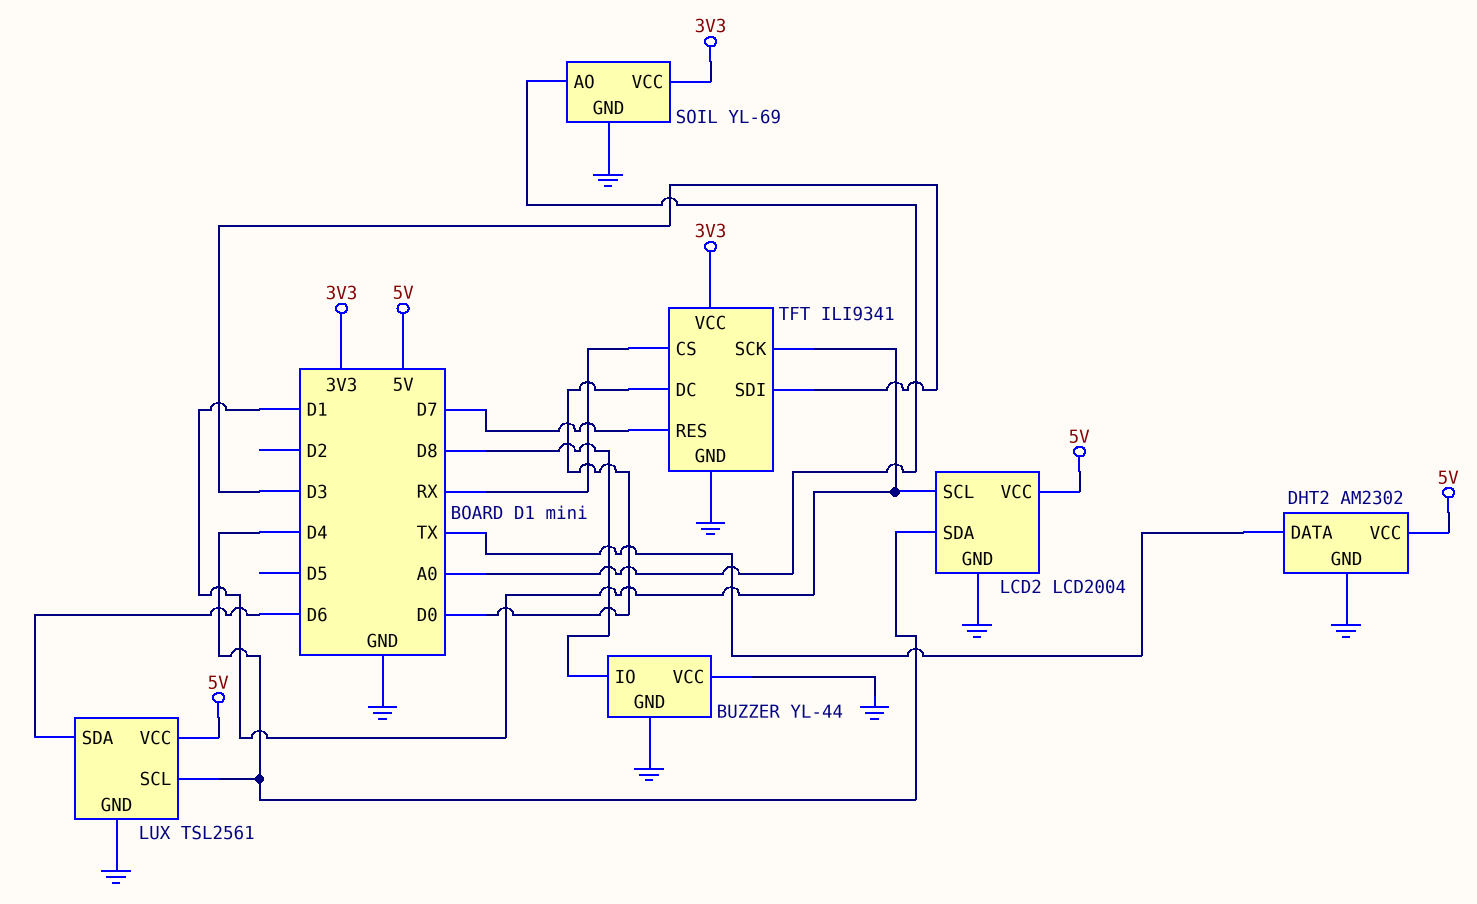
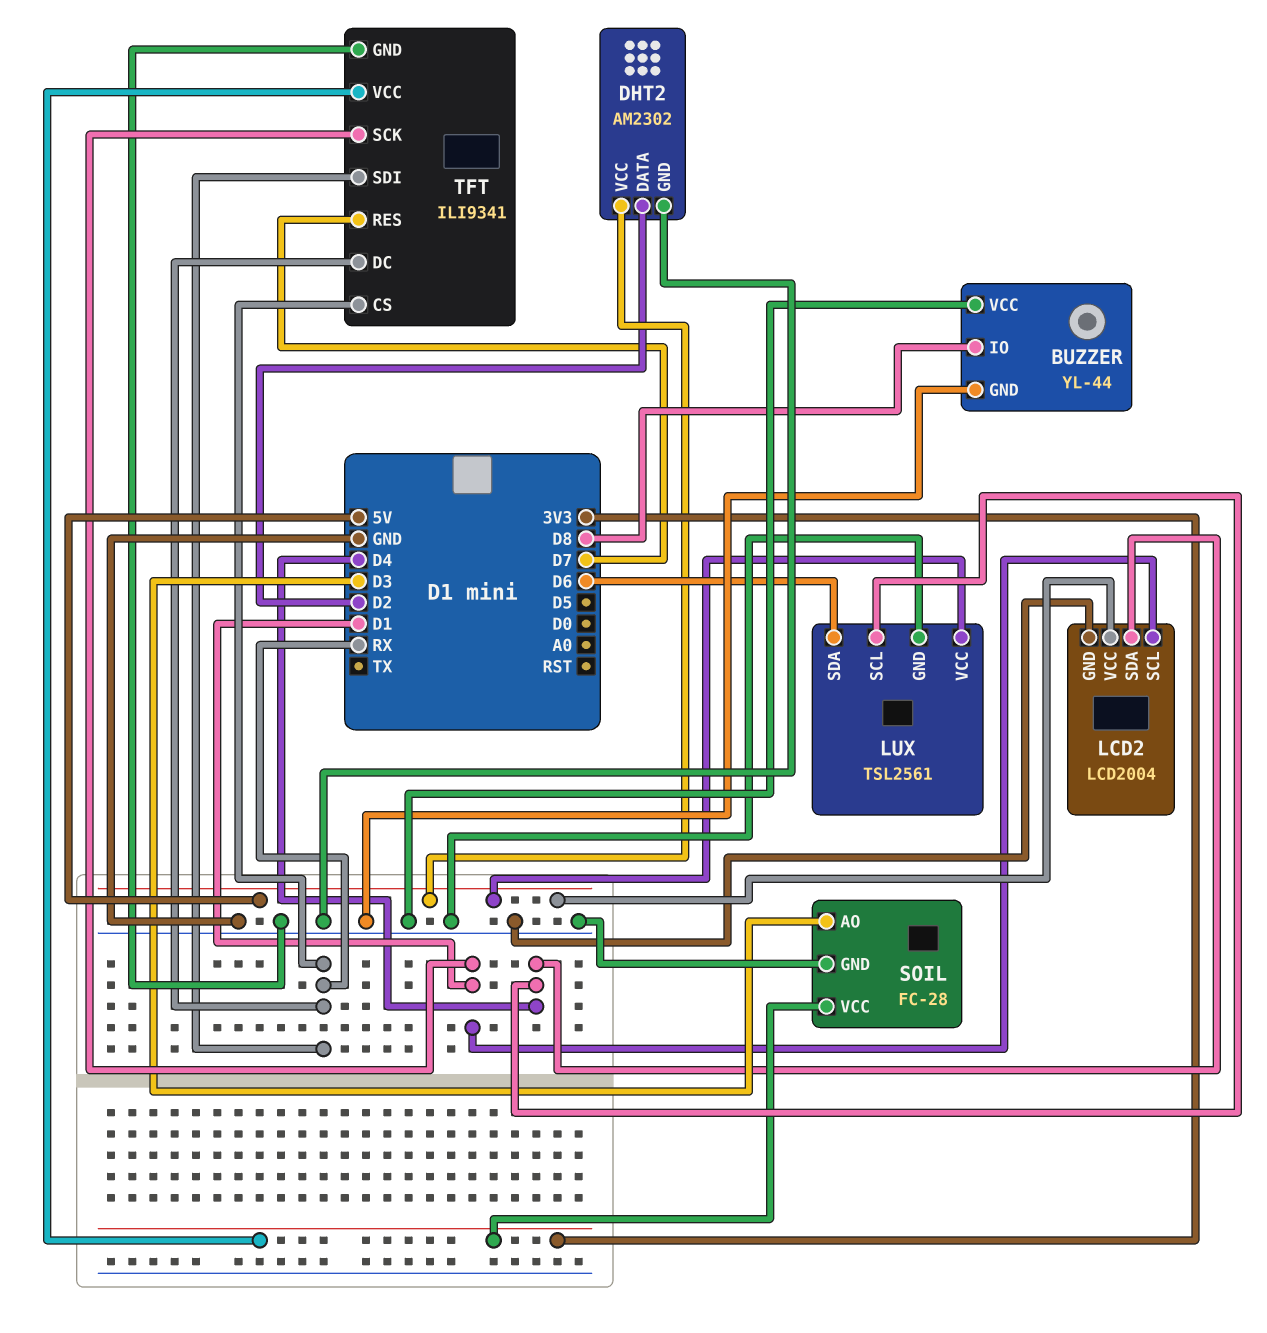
DHT2 pin DATA: TX -> D2
SOIL: YL-69 -> FC-28
SOIL pin AO: A0 -> D3
TFT pin DC: D0 -> RX
TFT pin SDI: D3 -> RX

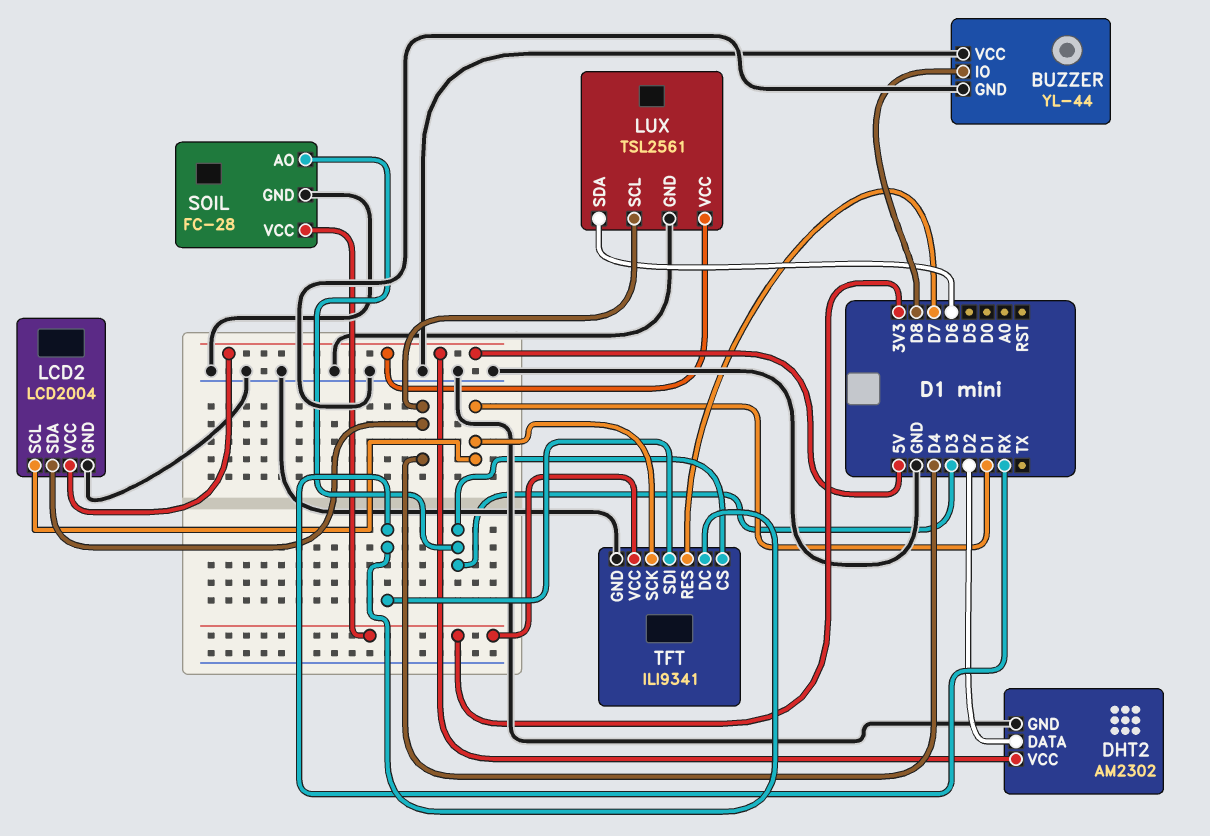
TFT pin CS: RX -> D3

